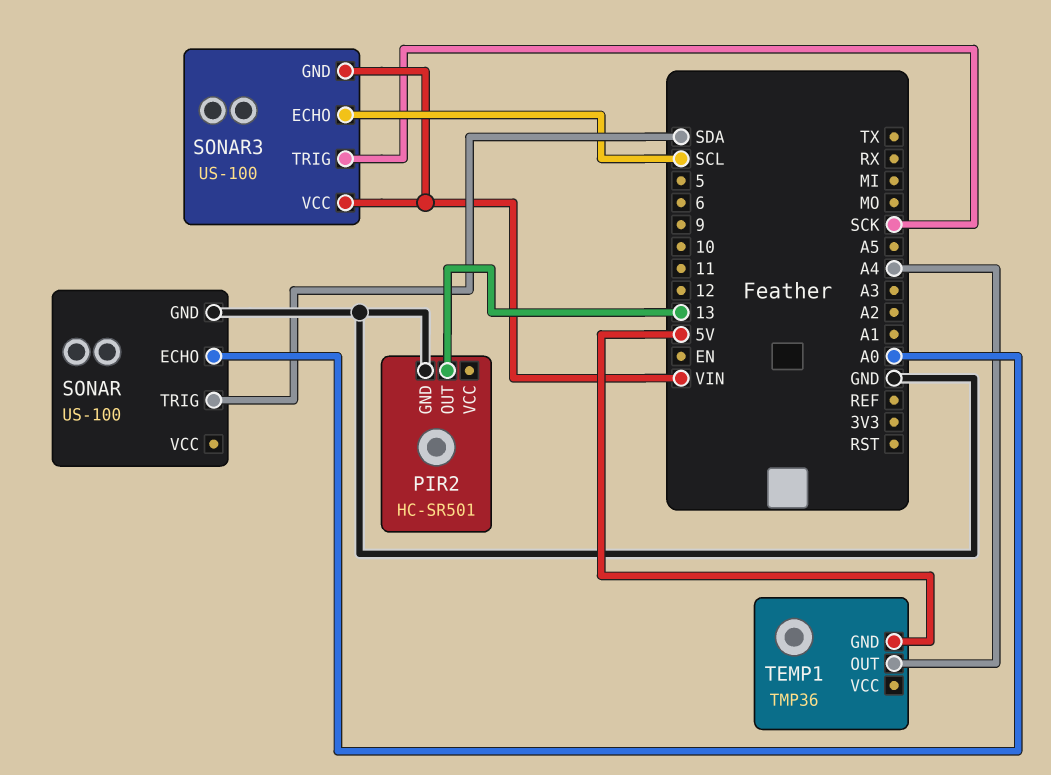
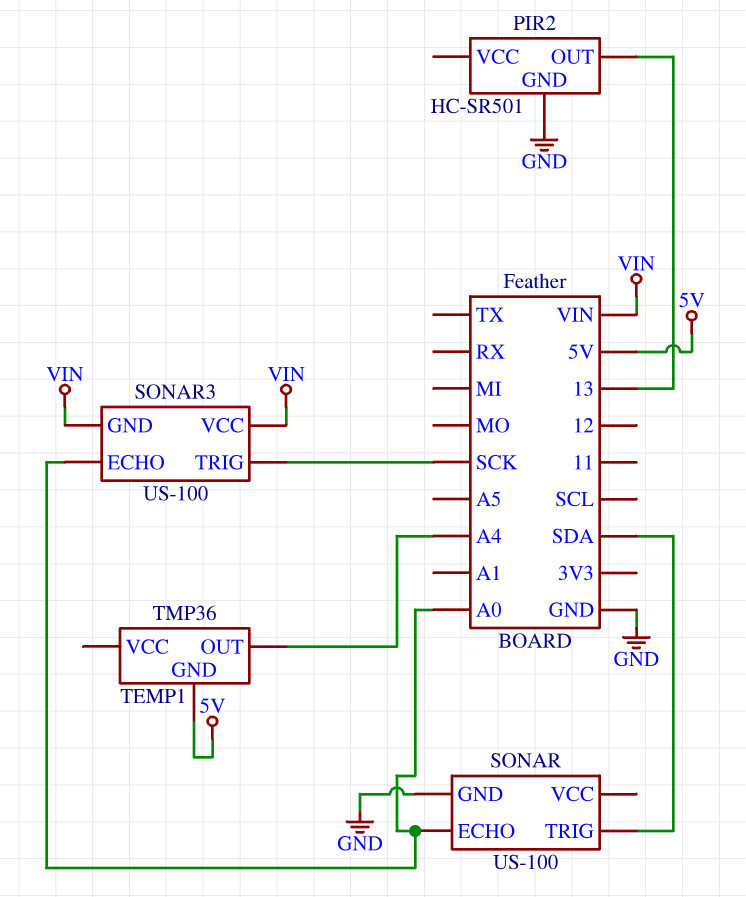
SONAR3 pin ECHO: SCL -> A0

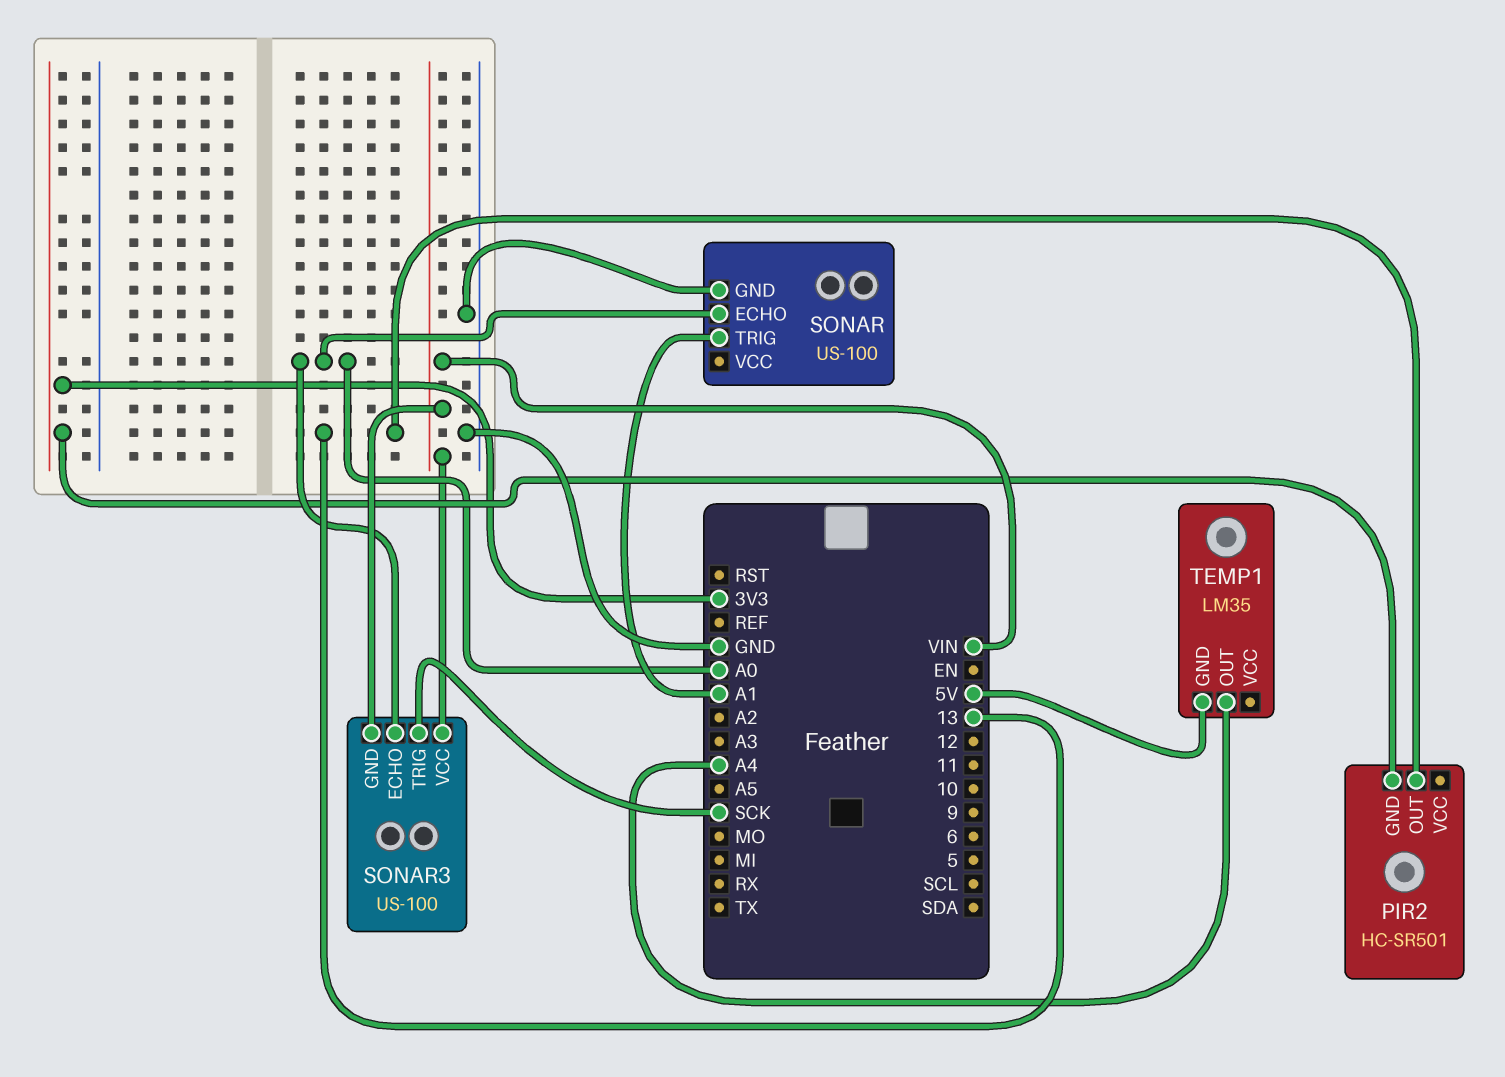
PIR2 pin GND: GND -> 3V3
SONAR pin TRIG: SDA -> A1
TEMP1: TMP36 -> LM35

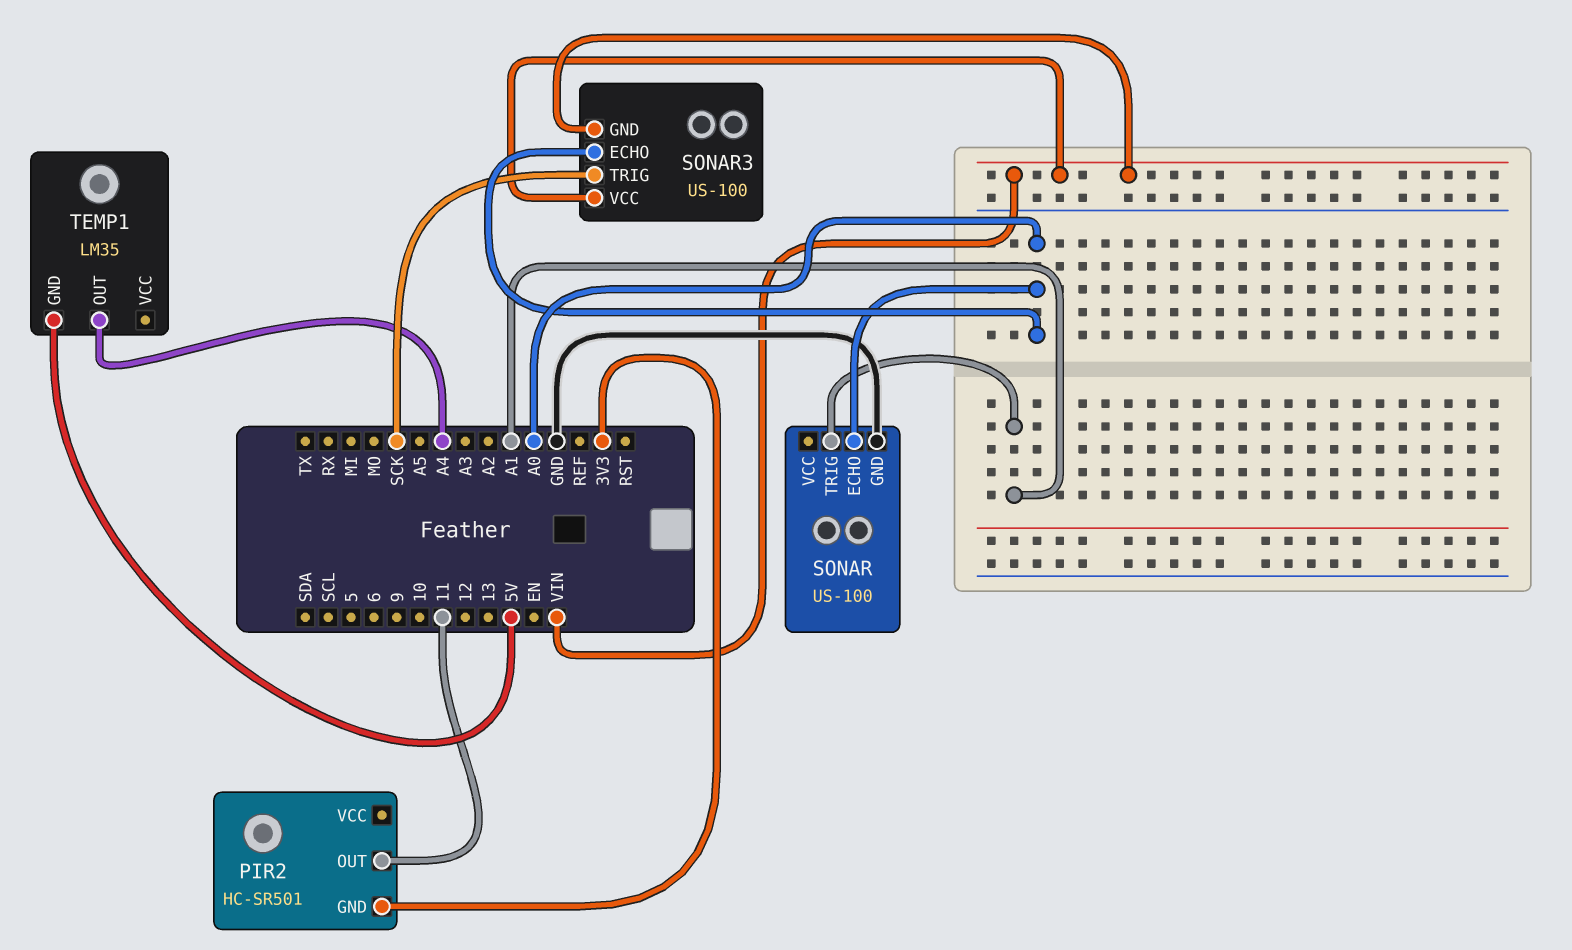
PIR2 pin OUT: 13 -> 11

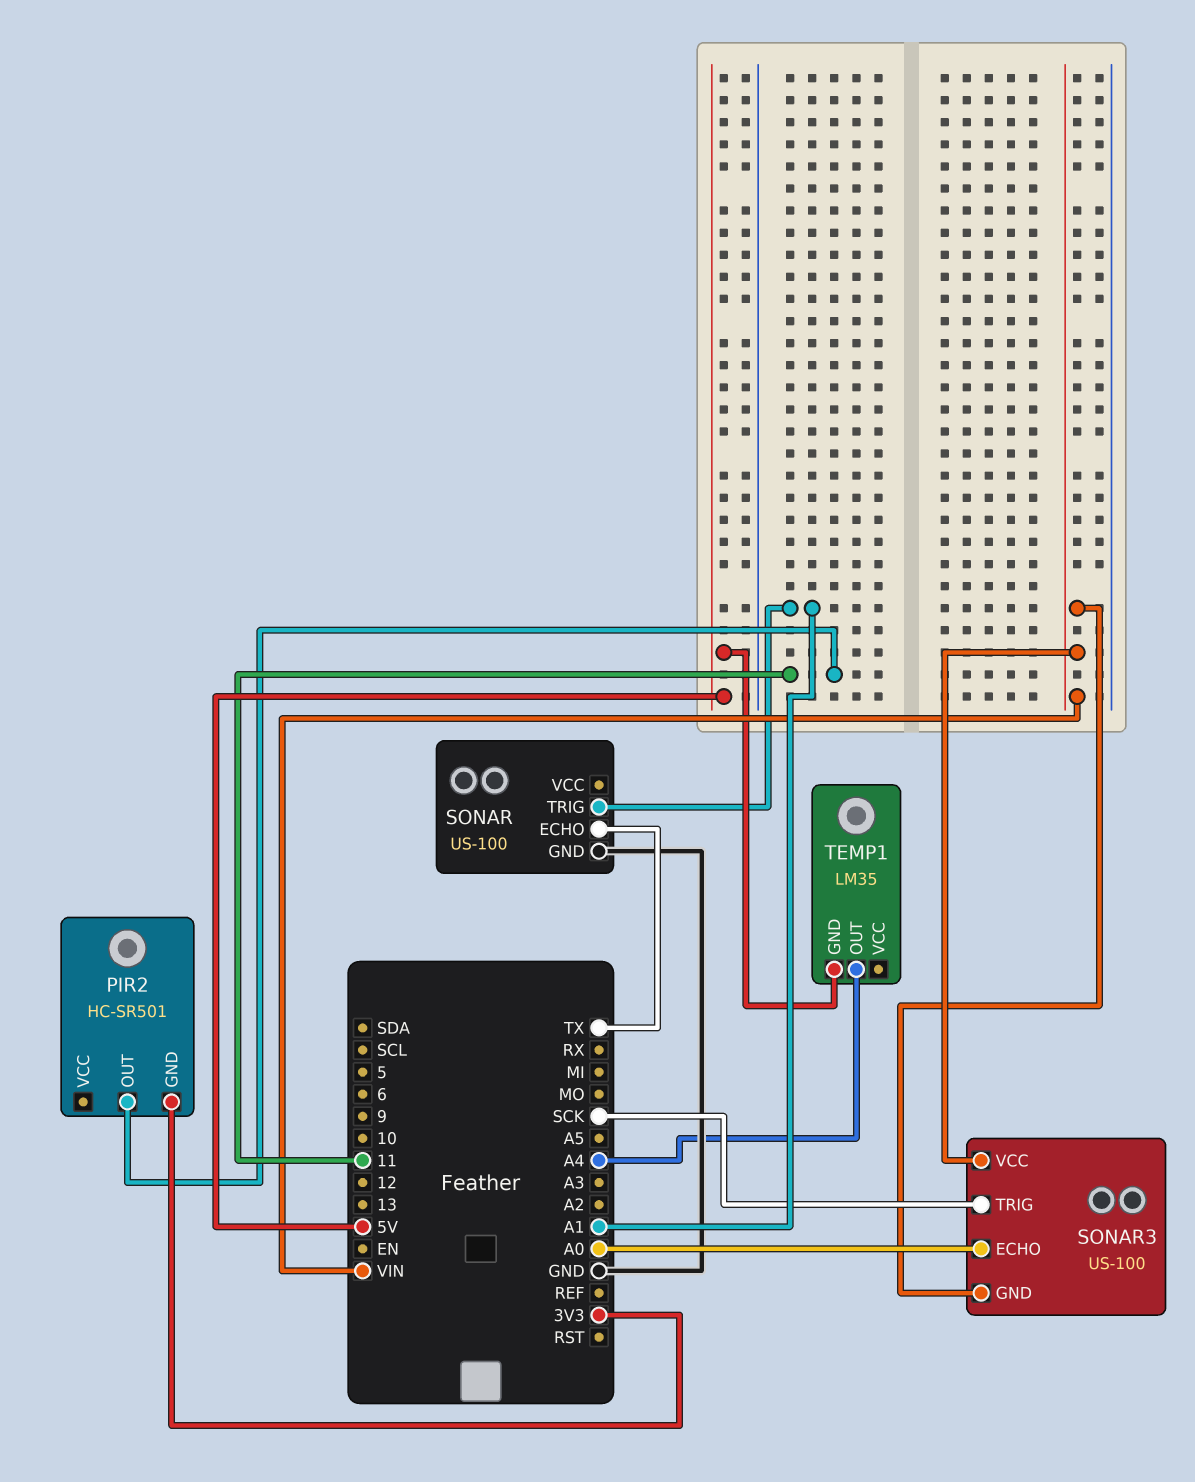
SONAR pin ECHO: A0 -> TX

